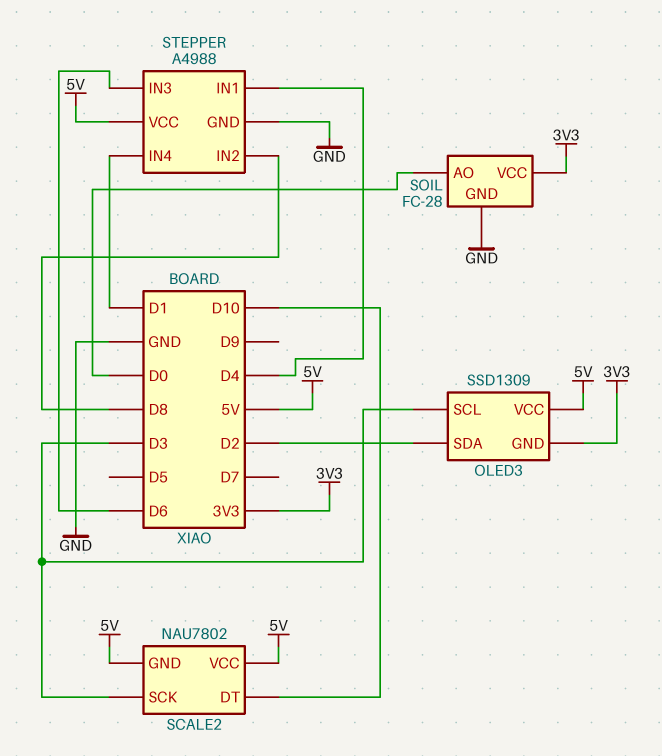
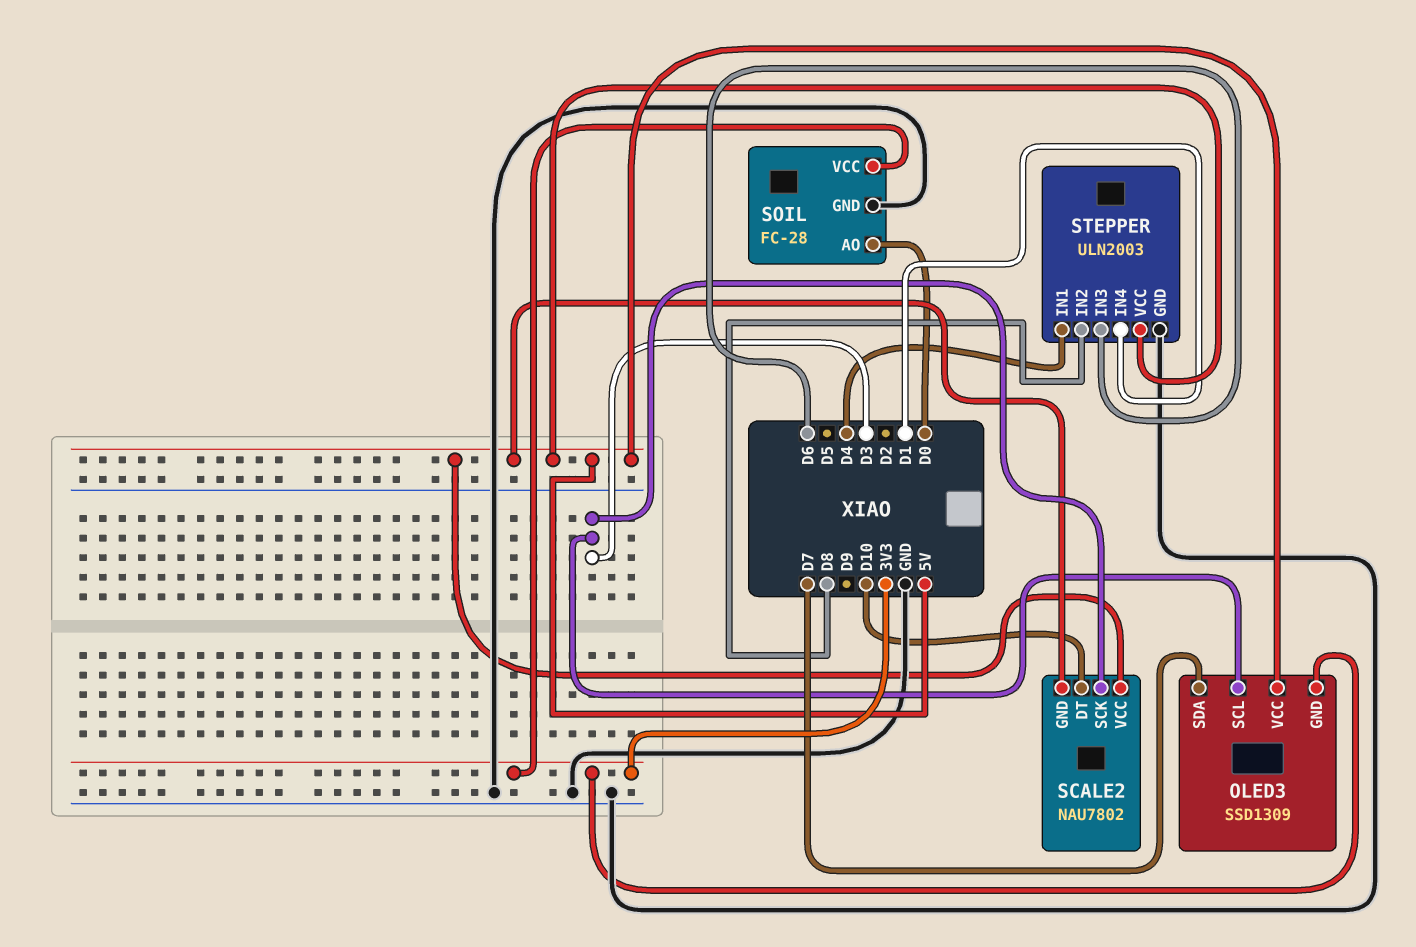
OLED3 pin SDA: D2 -> D7
STEPPER: A4988 -> ULN2003

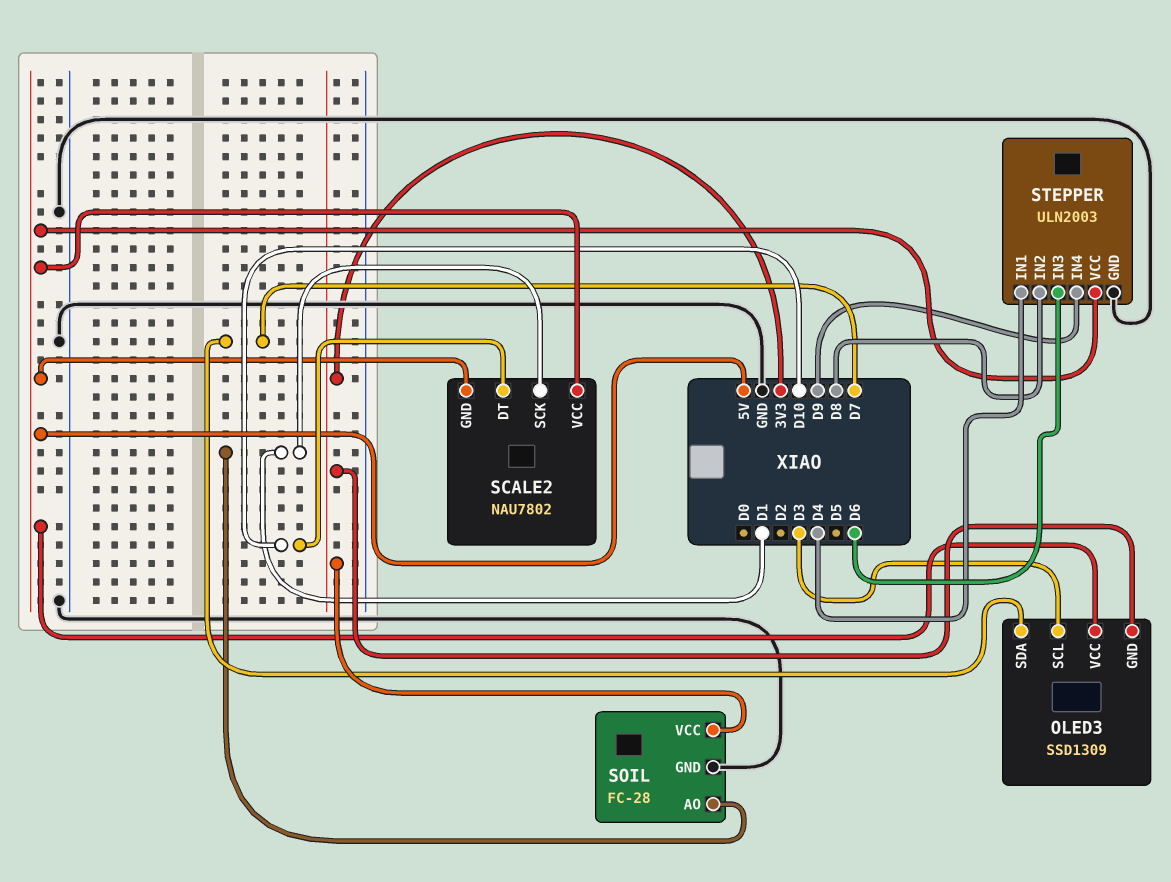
SCALE2 pin SCK: D3 -> D1
SOIL pin AO: D0 -> D1
STEPPER pin IN4: D1 -> D9

